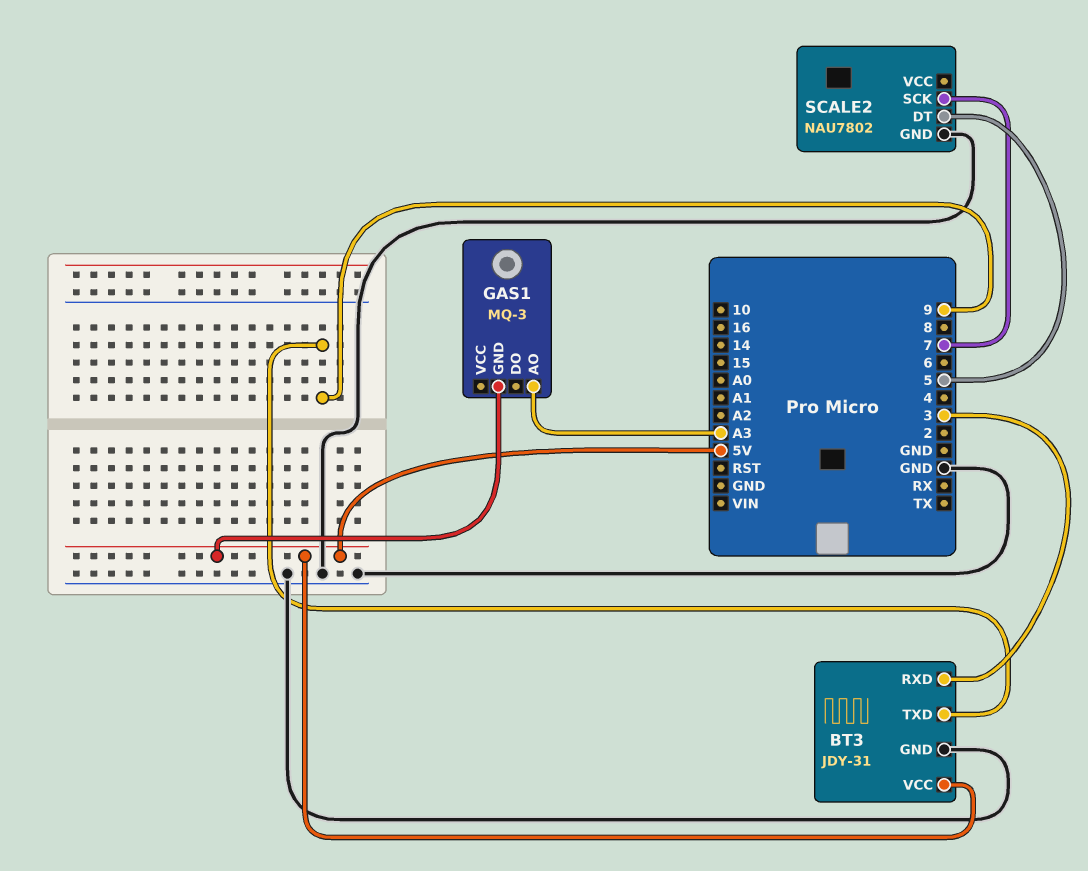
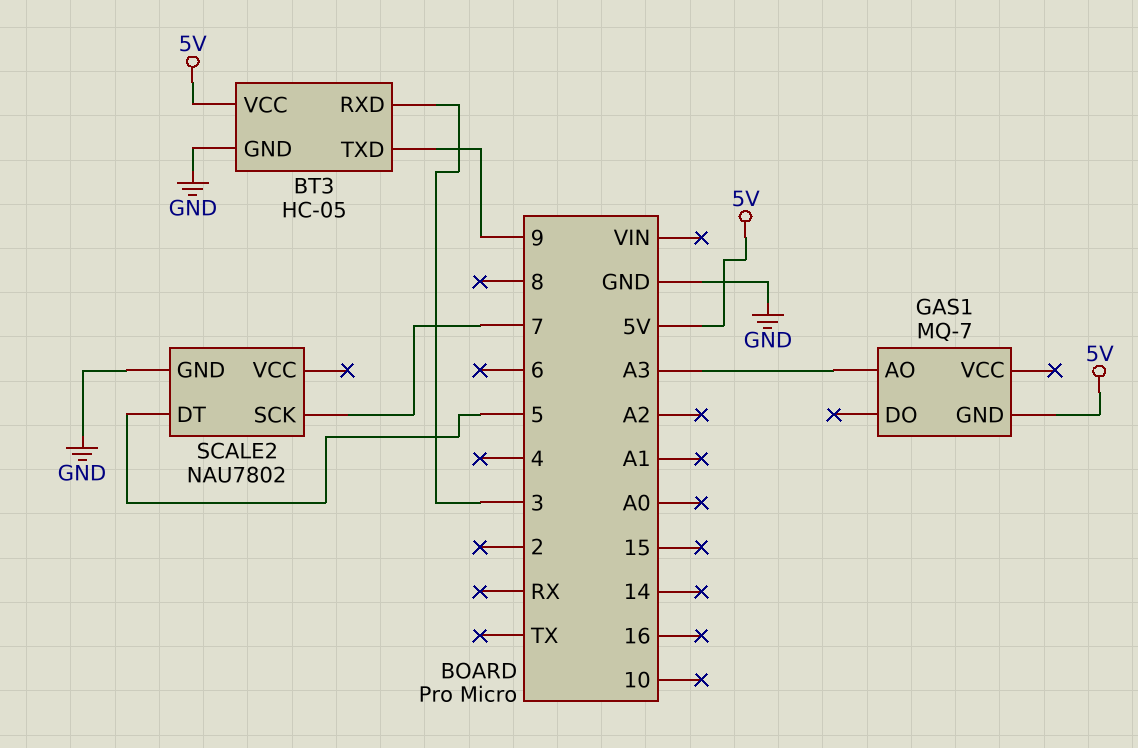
BT3: JDY-31 -> HC-05
GAS1: MQ-3 -> MQ-7

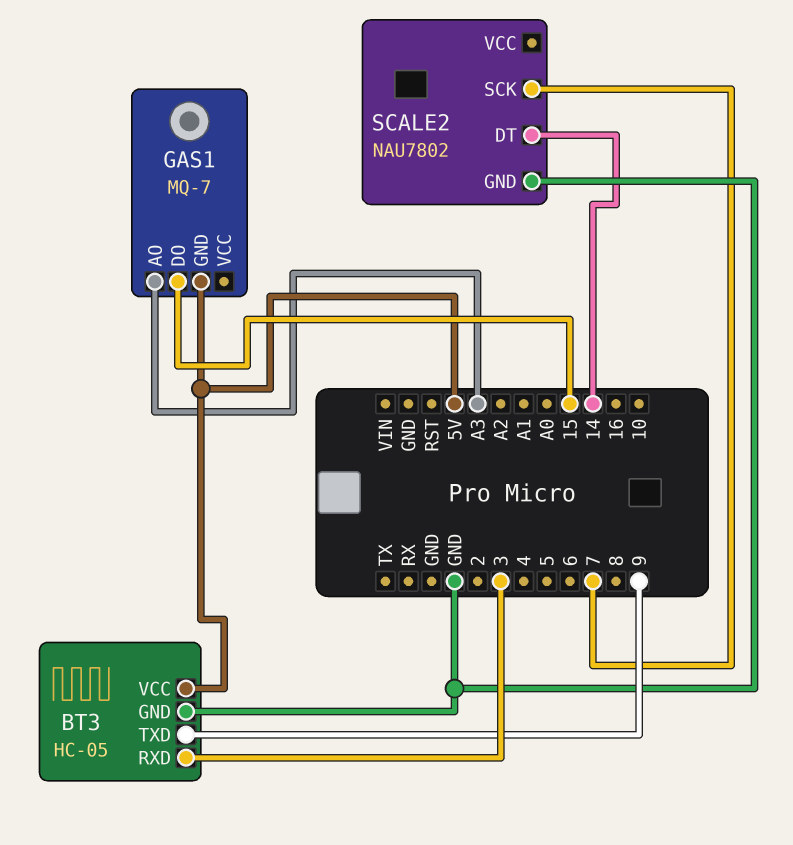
GAS1 pin DO: none -> 15
SCALE2 pin DT: 5 -> 14

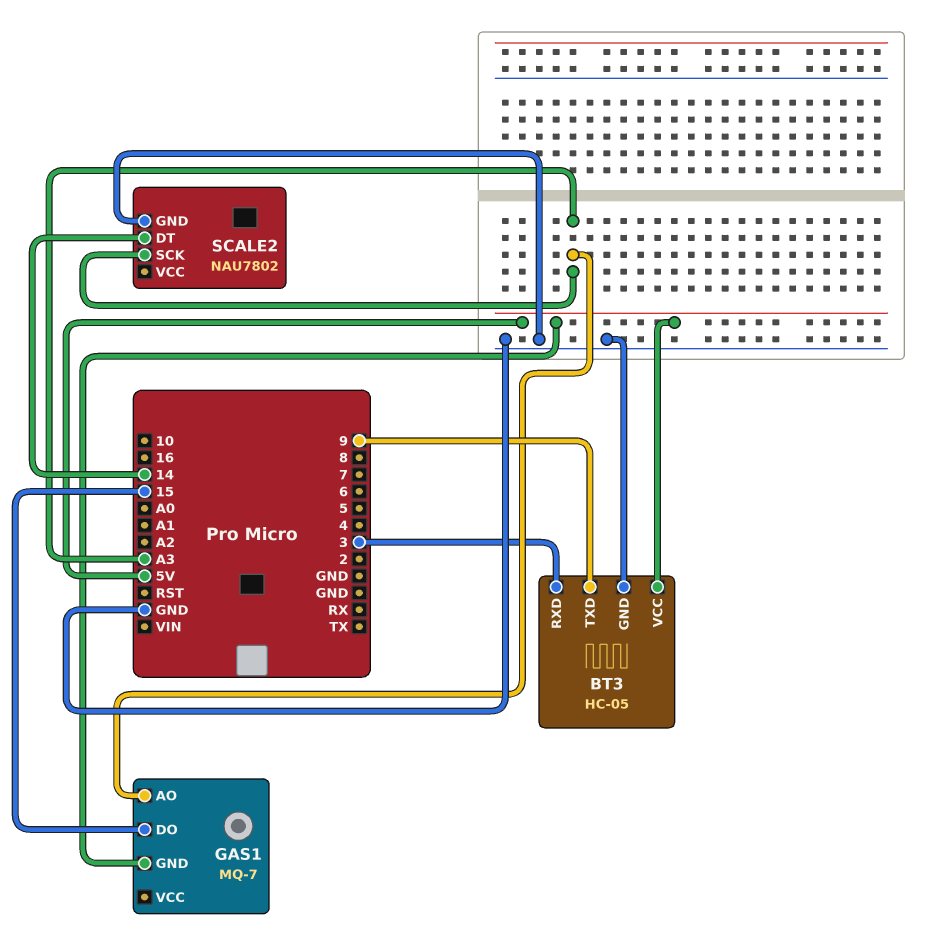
SCALE2 pin SCK: 7 -> A3

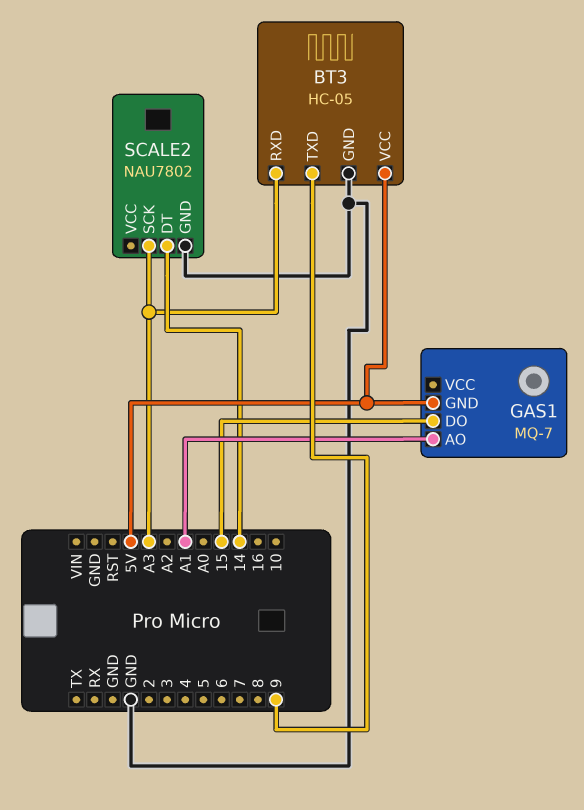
BT3 pin RXD: 3 -> A3
GAS1 pin AO: A3 -> A1

